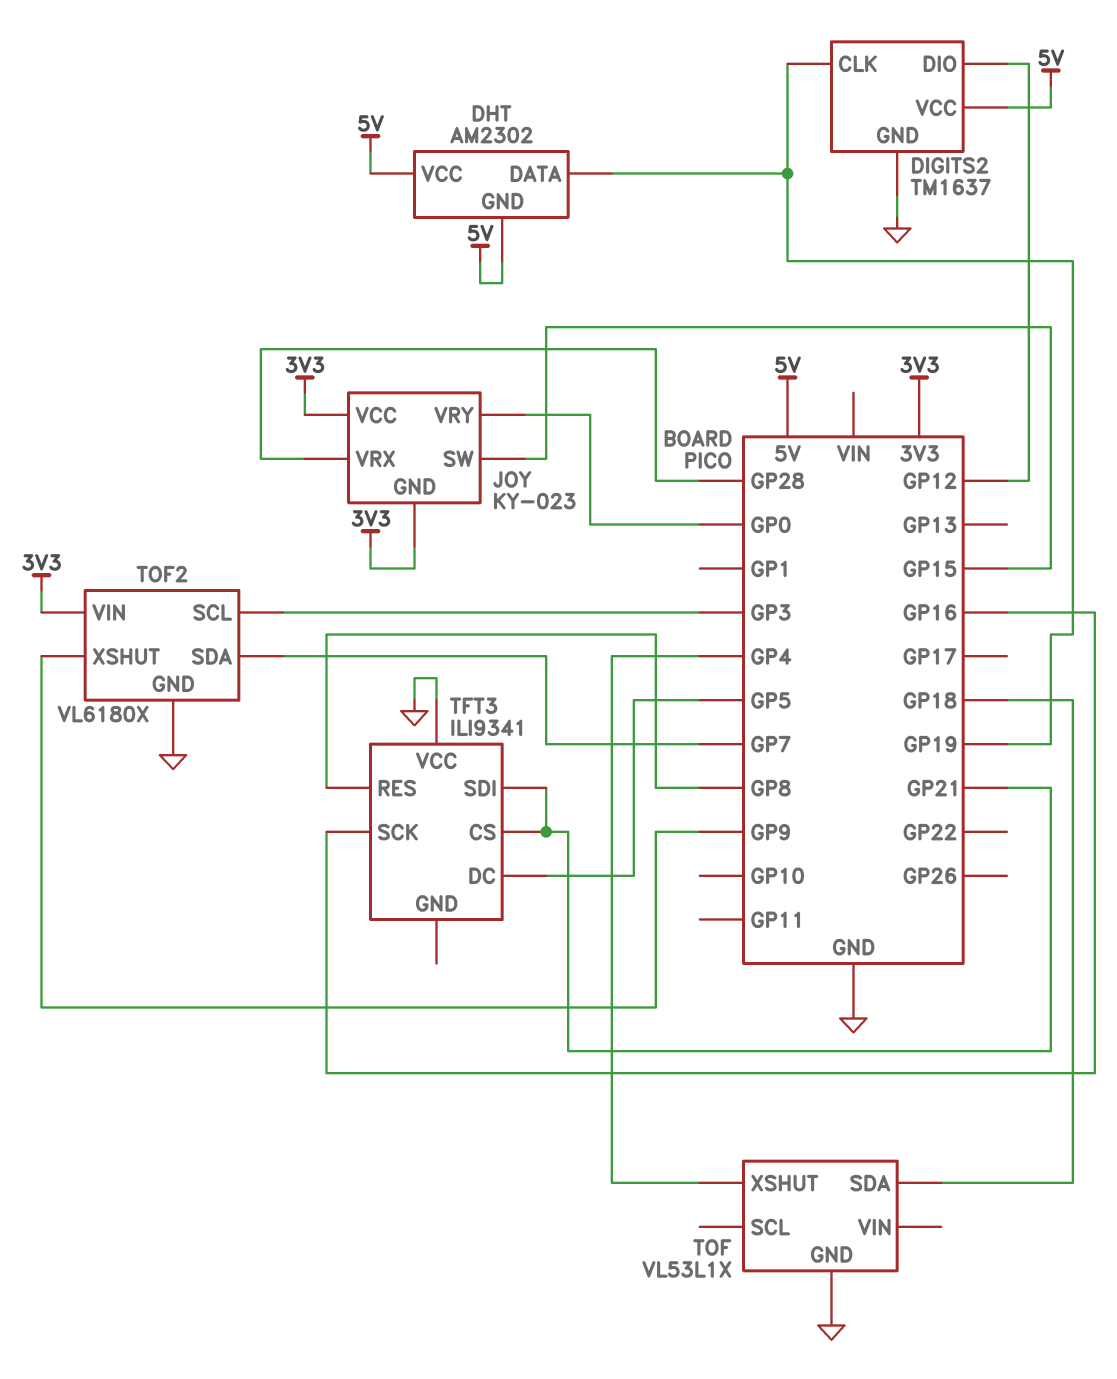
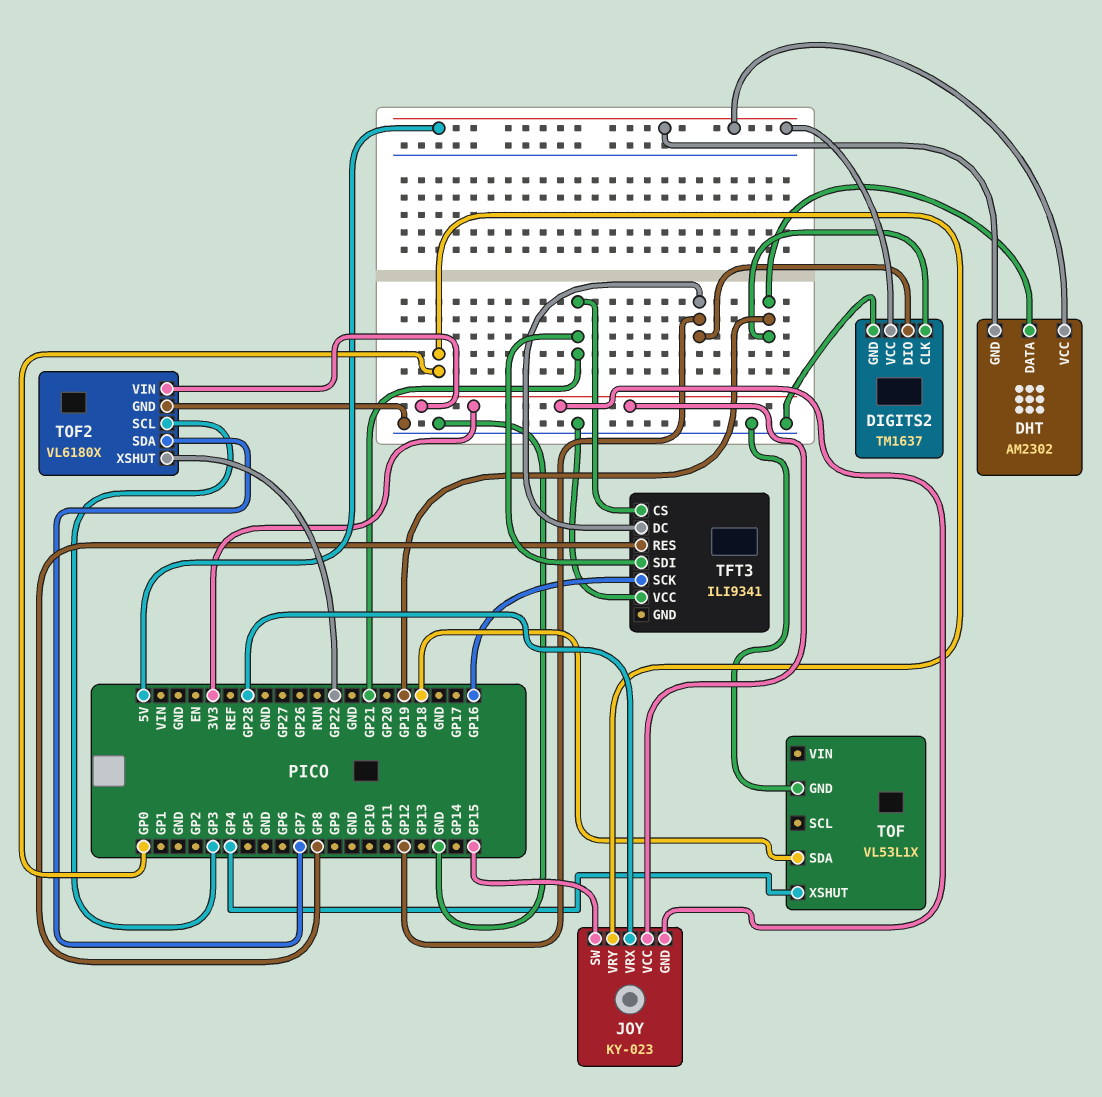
TFT3 pin DC: GP5 -> GP12
TOF2 pin XSHUT: GP9 -> GP22

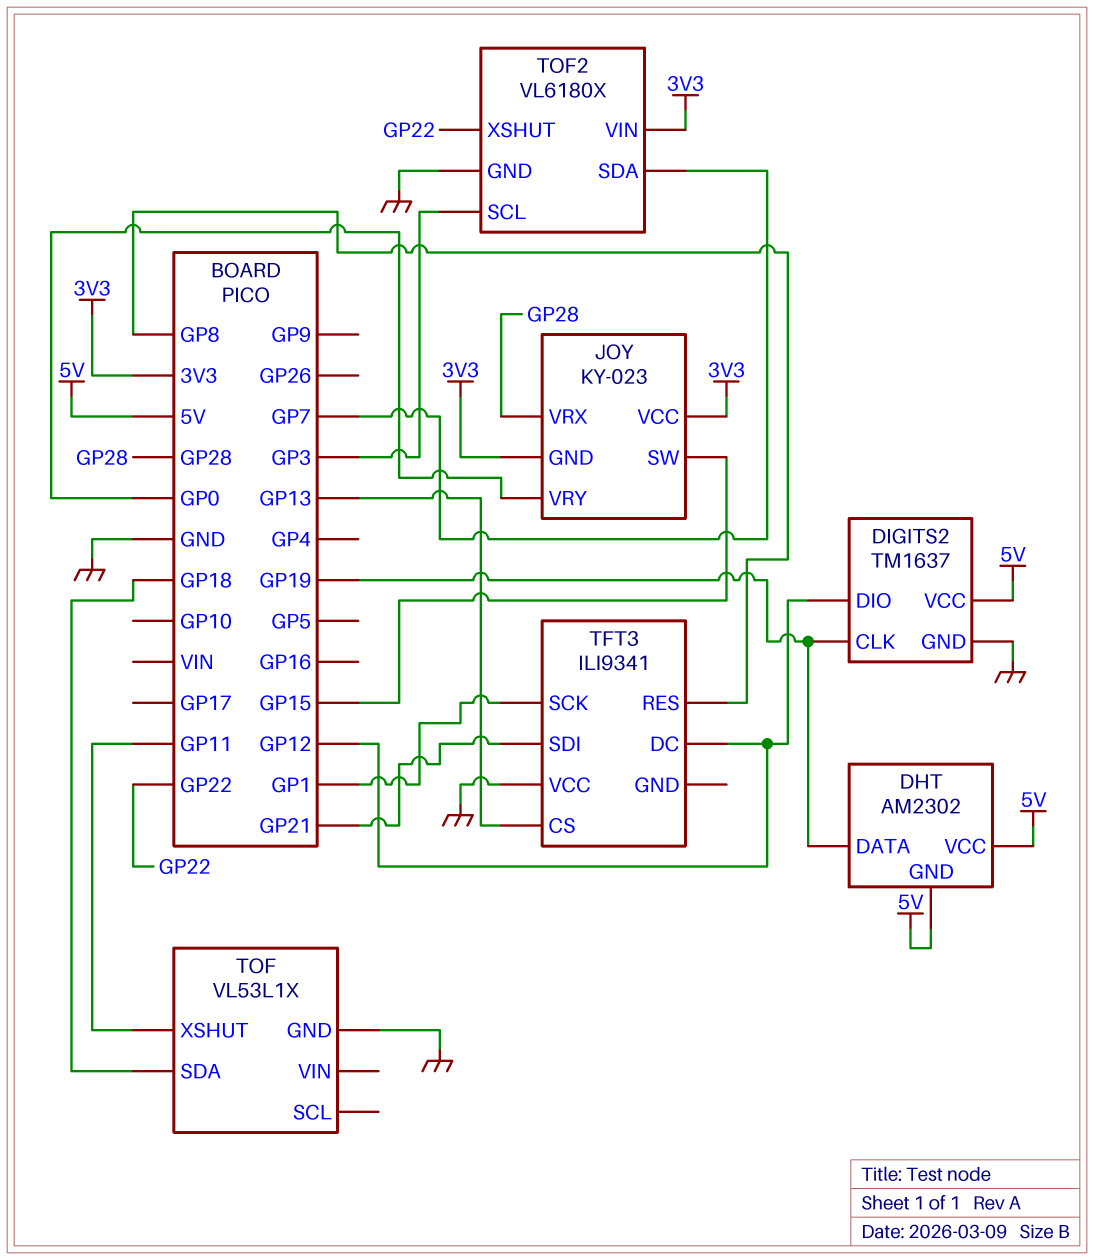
TFT3 pin CS: GP21 -> GP13
TFT3 pin SCK: GP16 -> GP1
TOF pin XSHUT: GP4 -> GP11

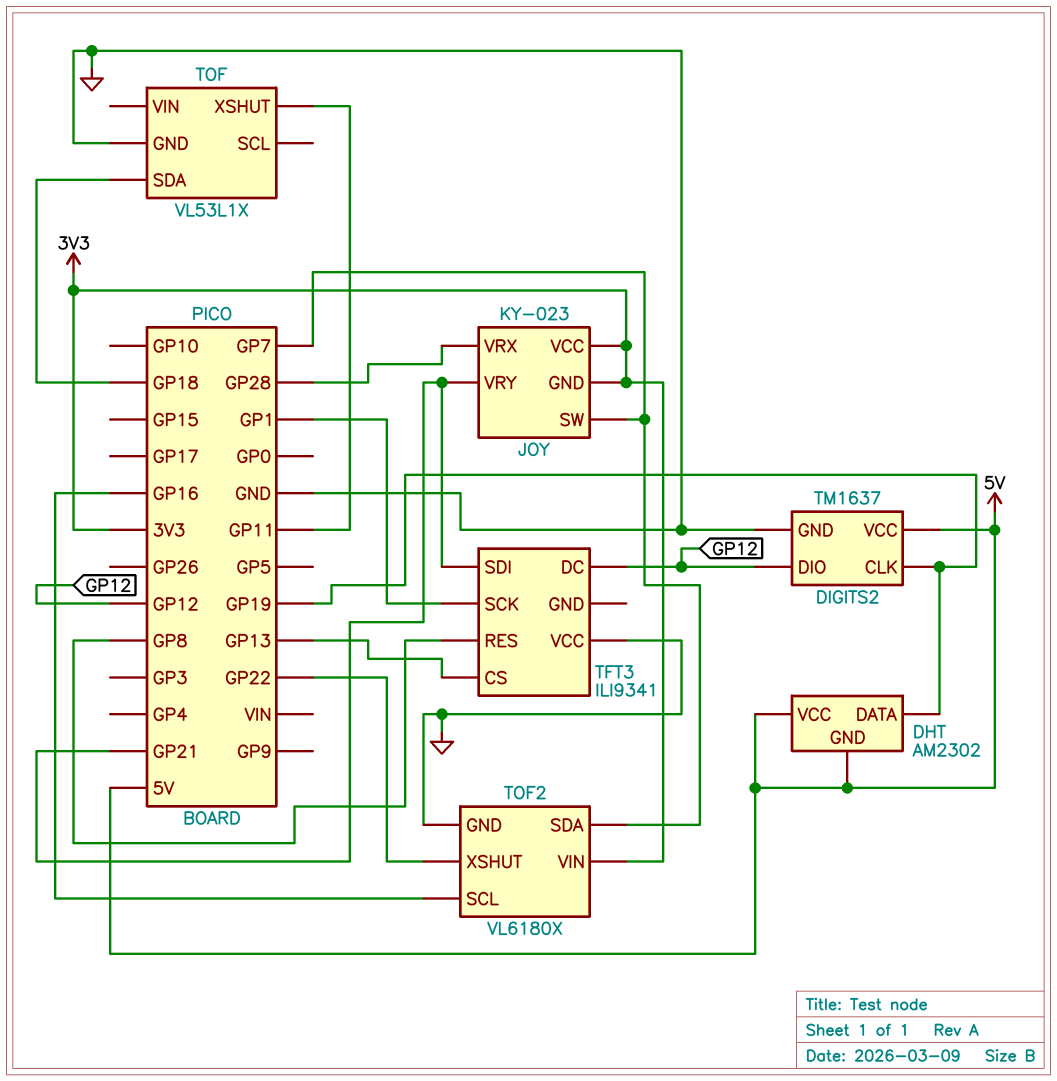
JOY pin SW: GP15 -> GP7
JOY pin VRY: GP0 -> GP21
TOF2 pin SCL: GP3 -> GP16

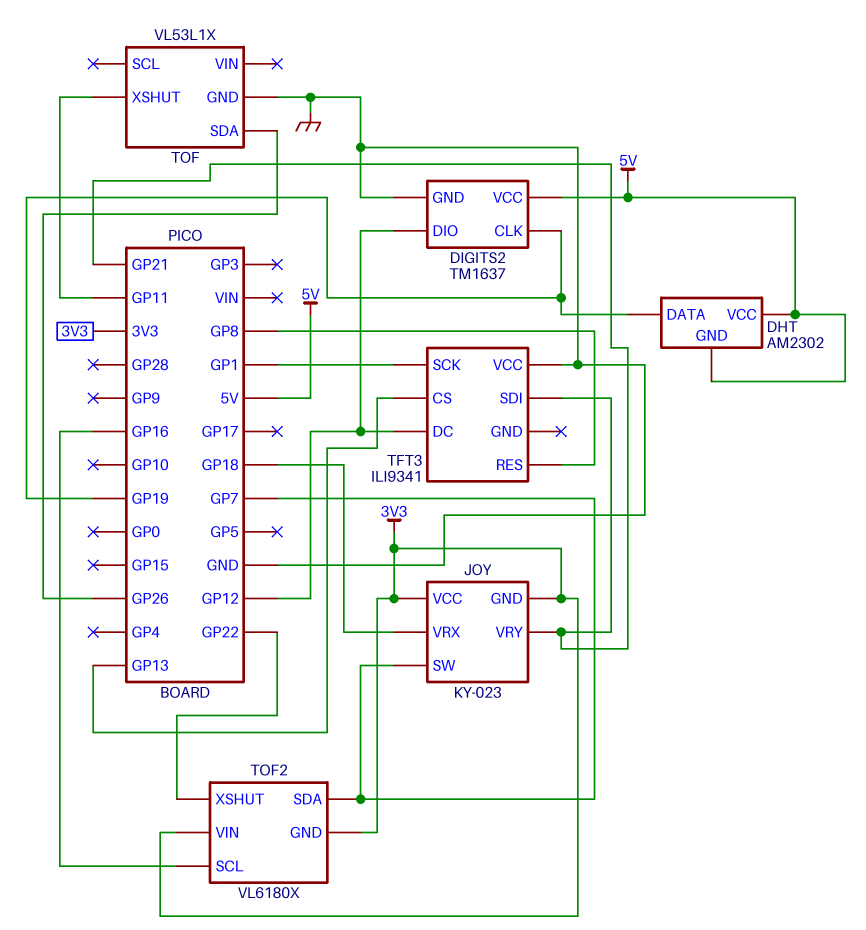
JOY pin VRX: GP28 -> GP18
TOF pin SDA: GP18 -> GP26
TOF2 pin GND: GND -> 3V3

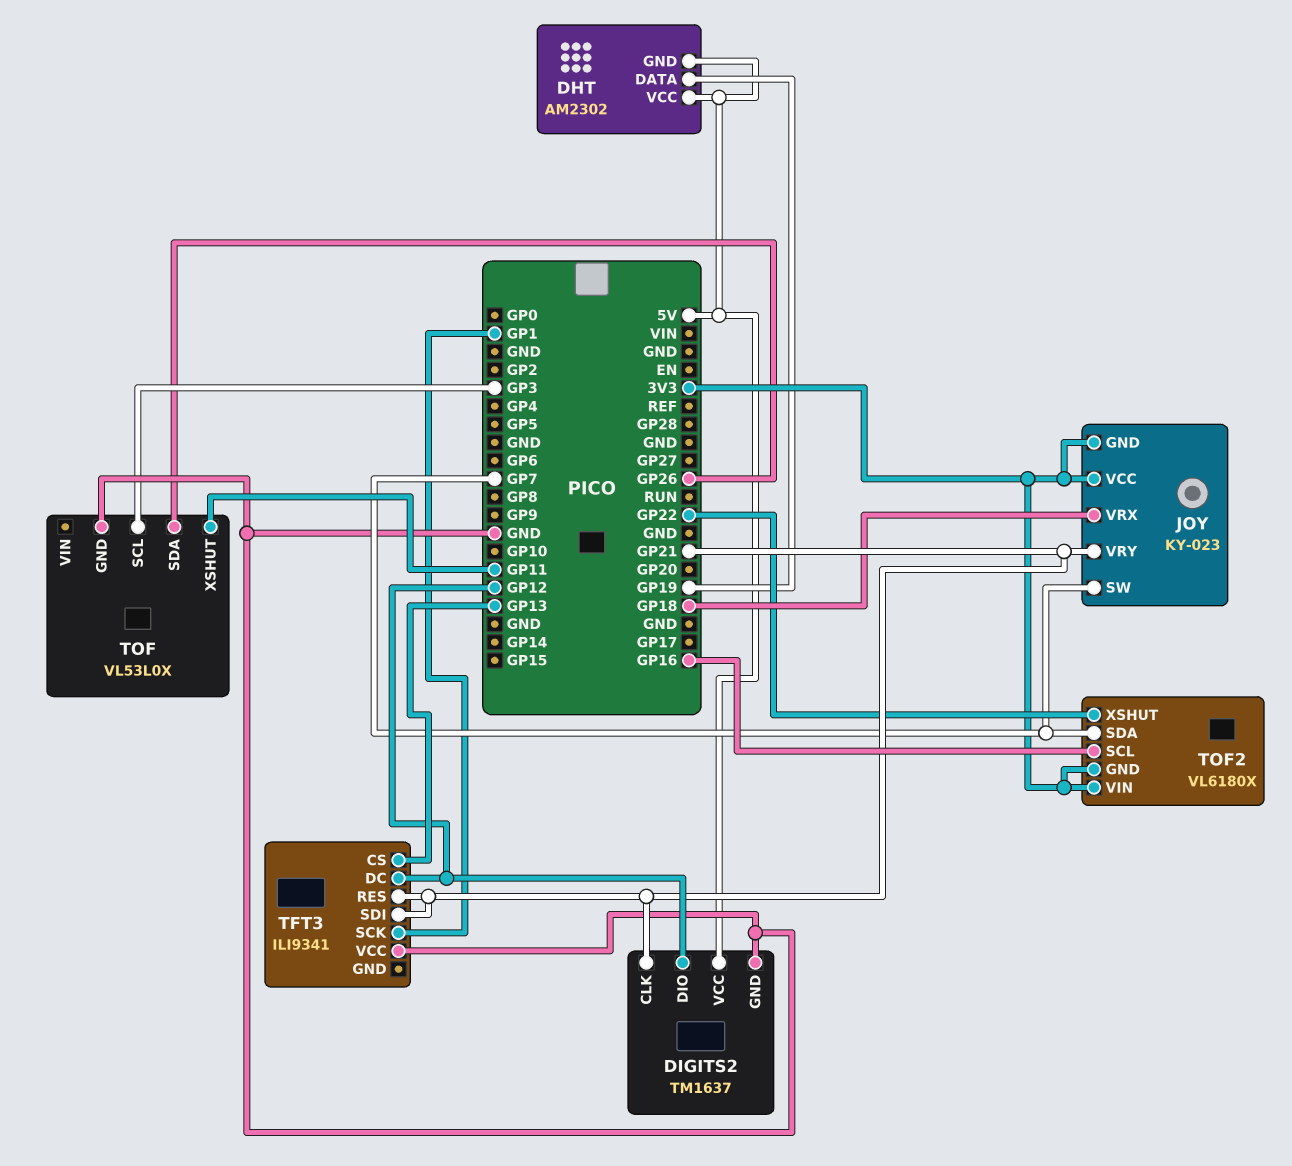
DIGITS2 pin CLK: GP19 -> GP21
TFT3 pin RES: GP8 -> GP21
TOF: VL53L1X -> VL53L0X
TOF pin SCL: none -> GP3

